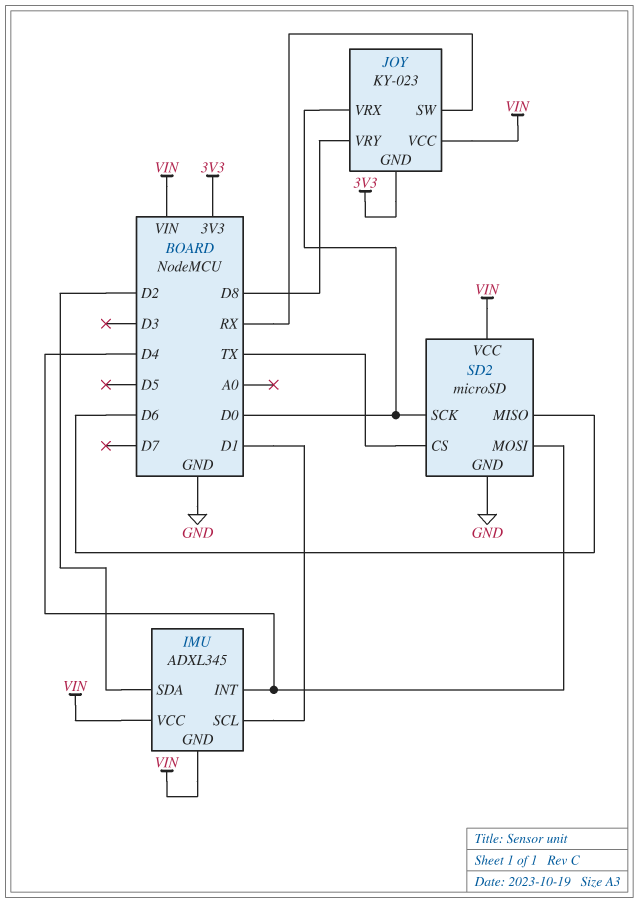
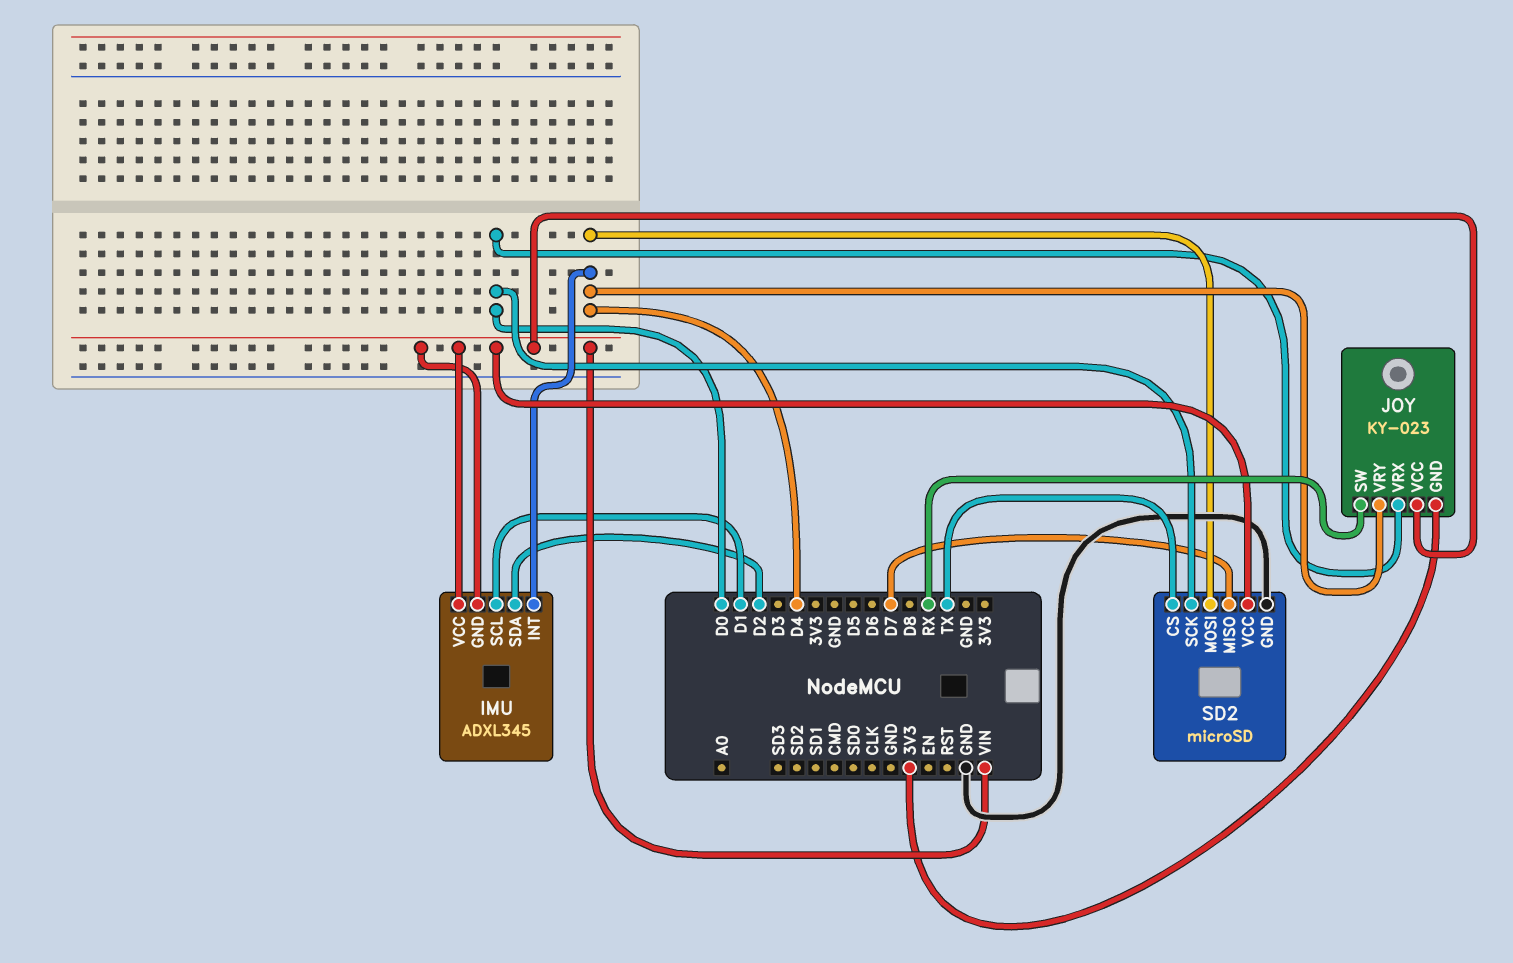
JOY pin VRY: D8 -> D4
SD2 pin MISO: D6 -> D7

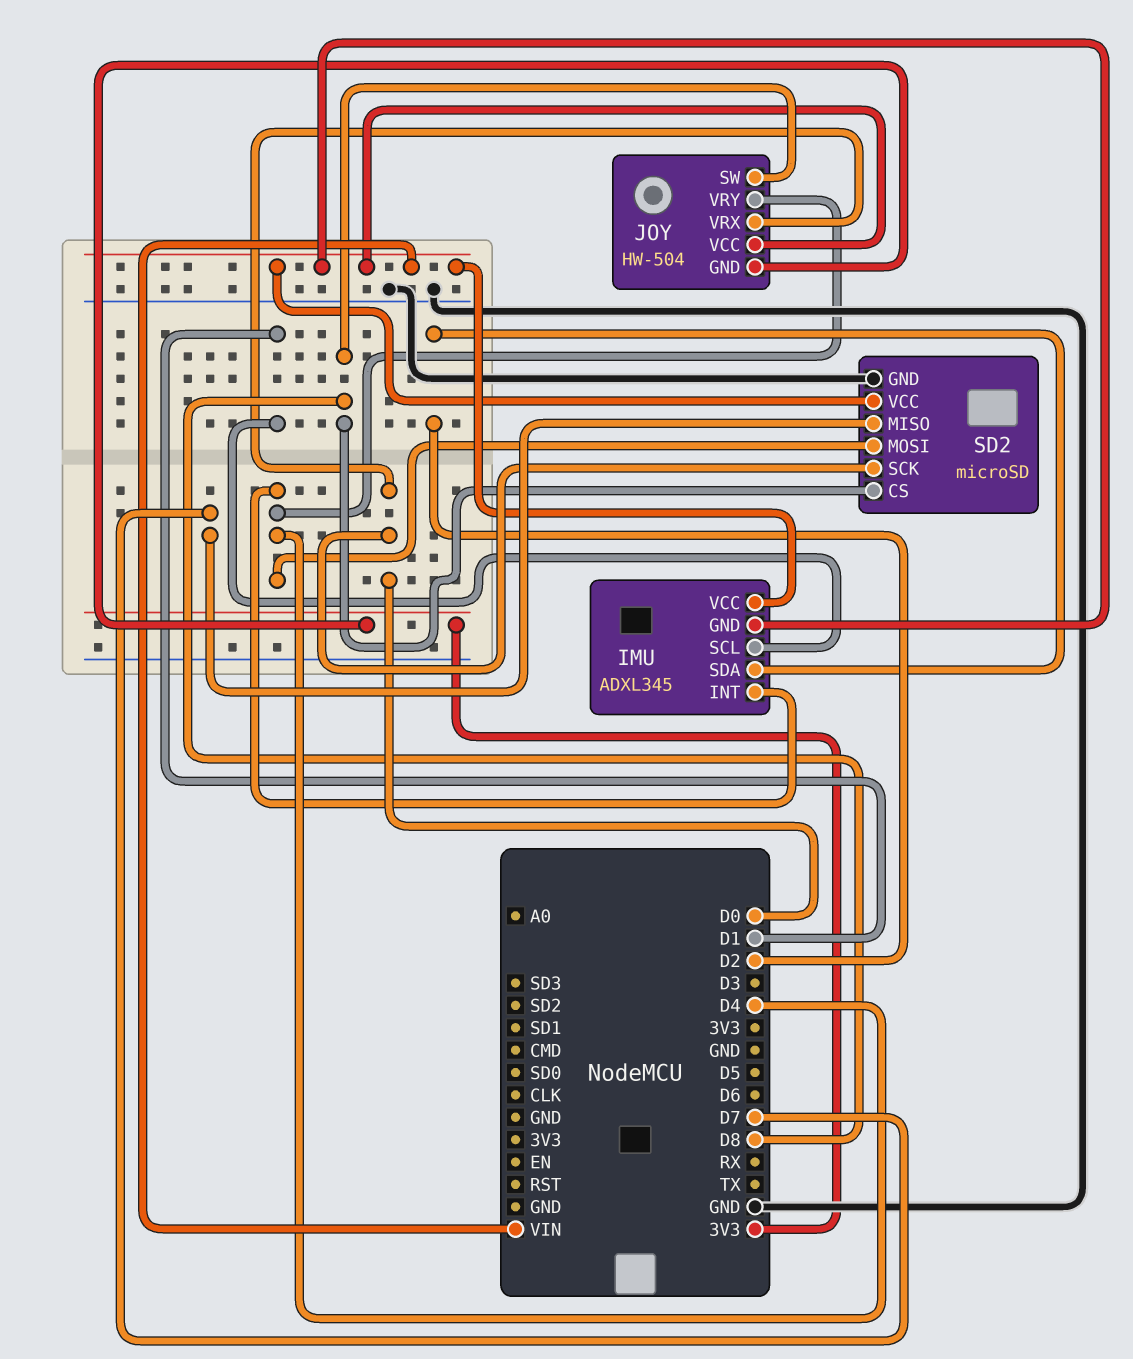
JOY: KY-023 -> HW-504
JOY pin SW: RX -> D8
SD2 pin CS: TX -> D8

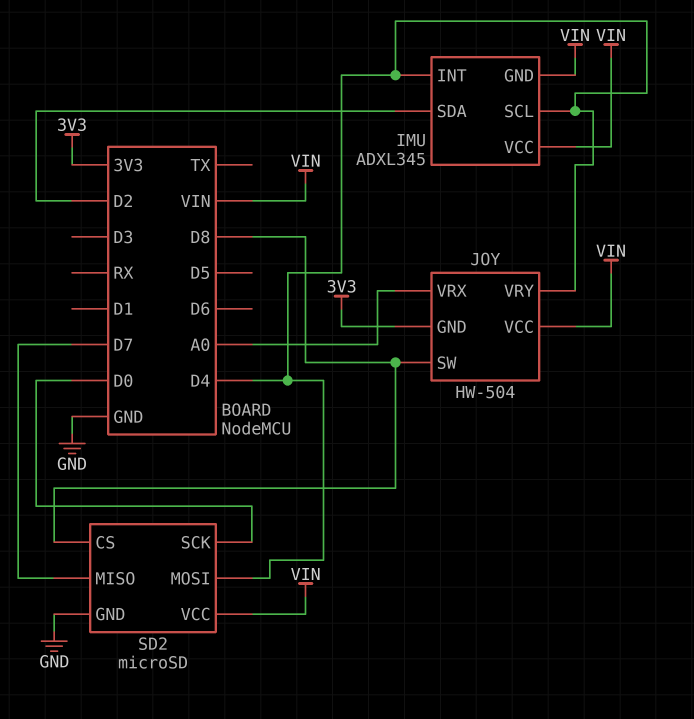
IMU pin SCL: D1 -> D4
JOY pin VRX: D0 -> A0

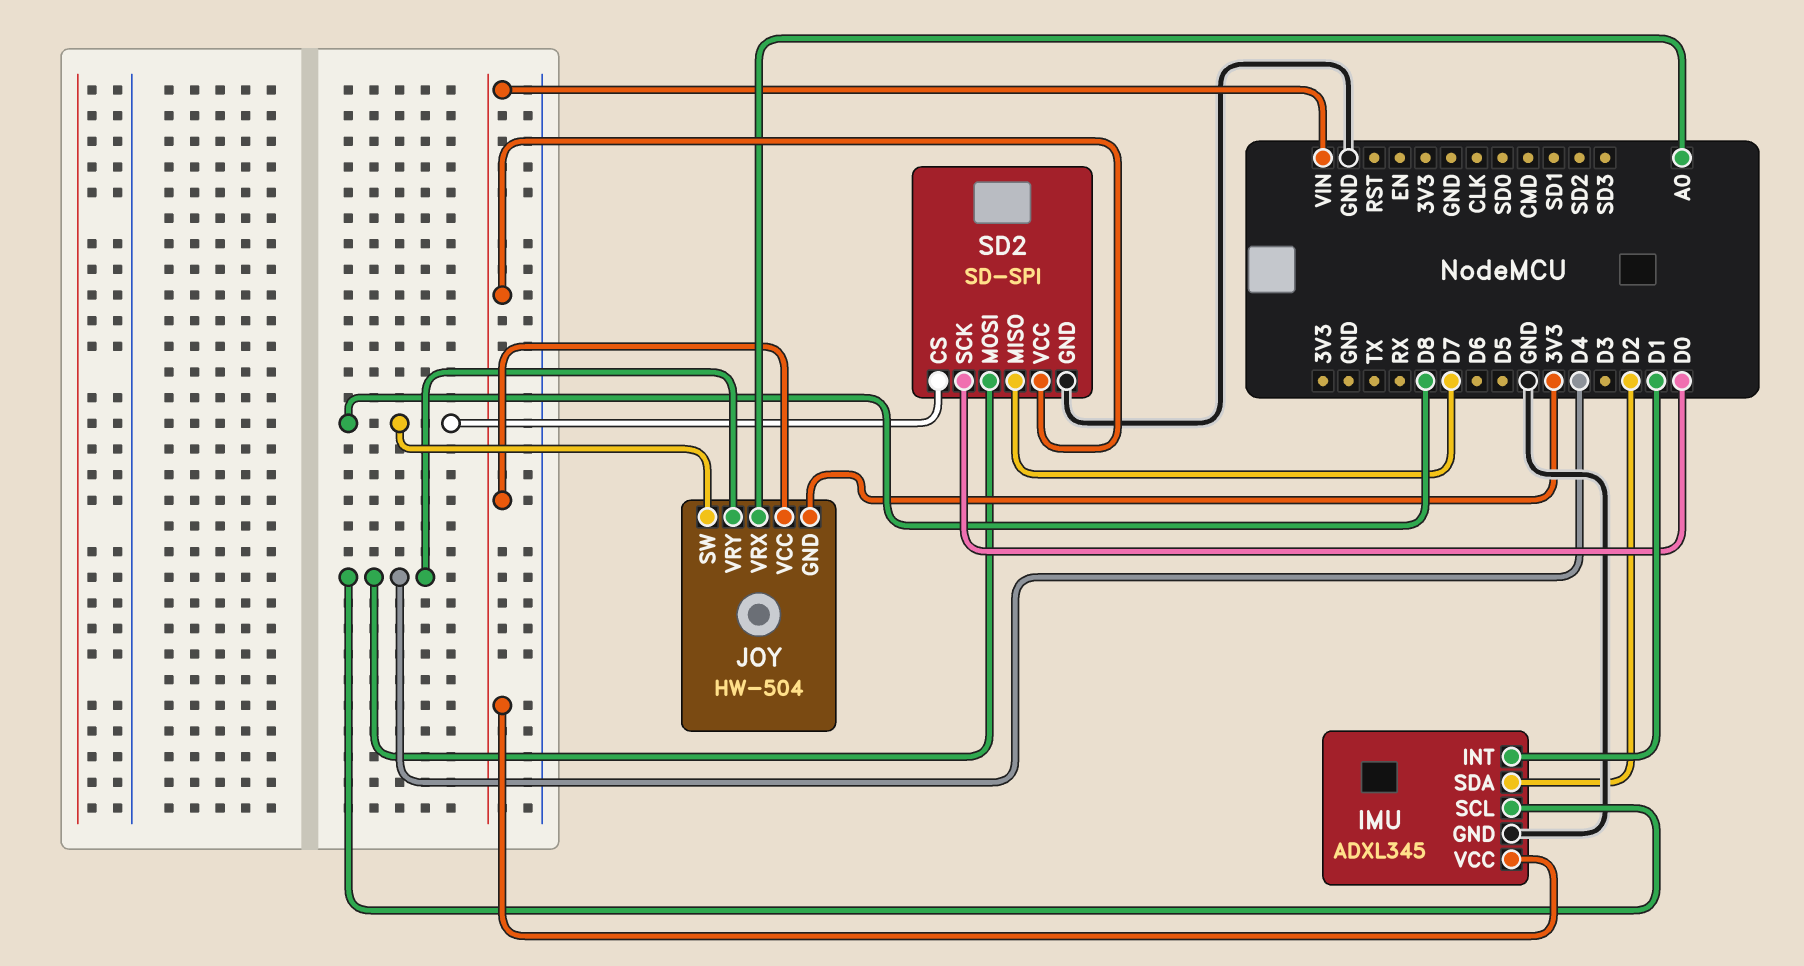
IMU pin GND: VIN -> GND
IMU pin INT: D4 -> D1
SD2: microSD -> SD-SPI

